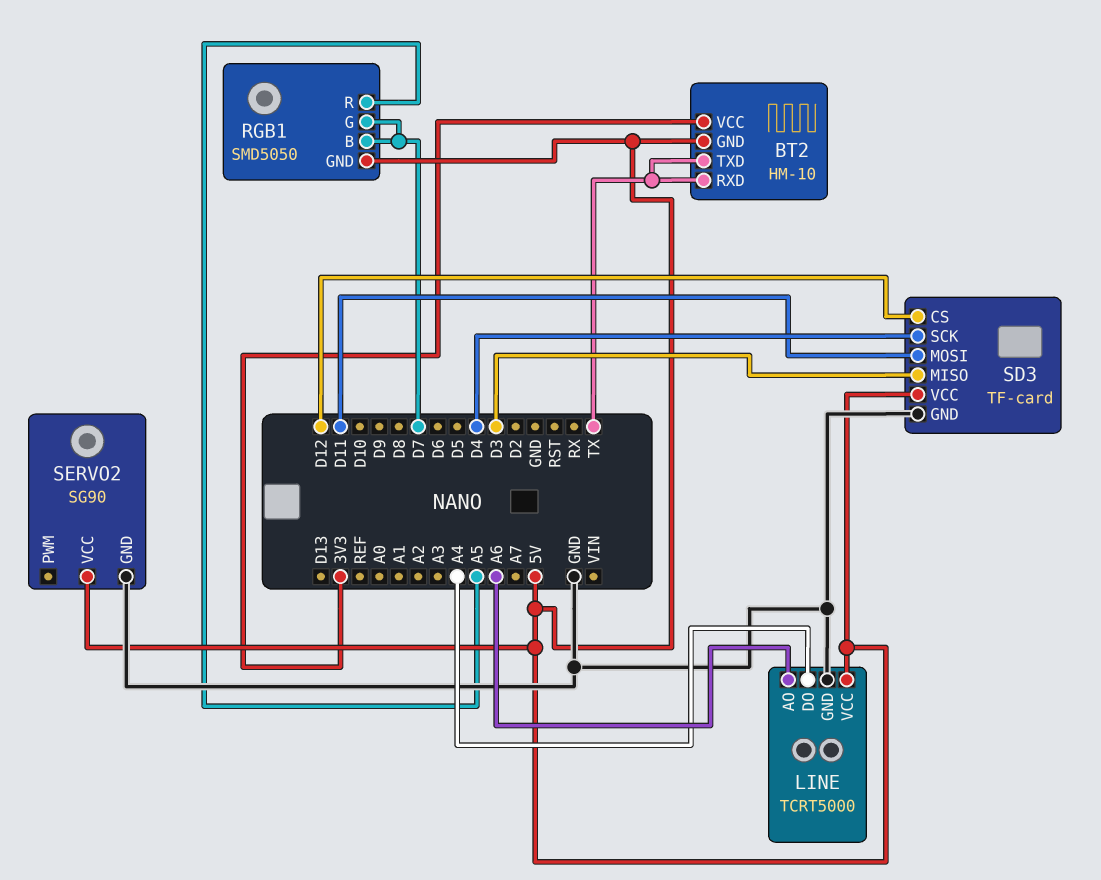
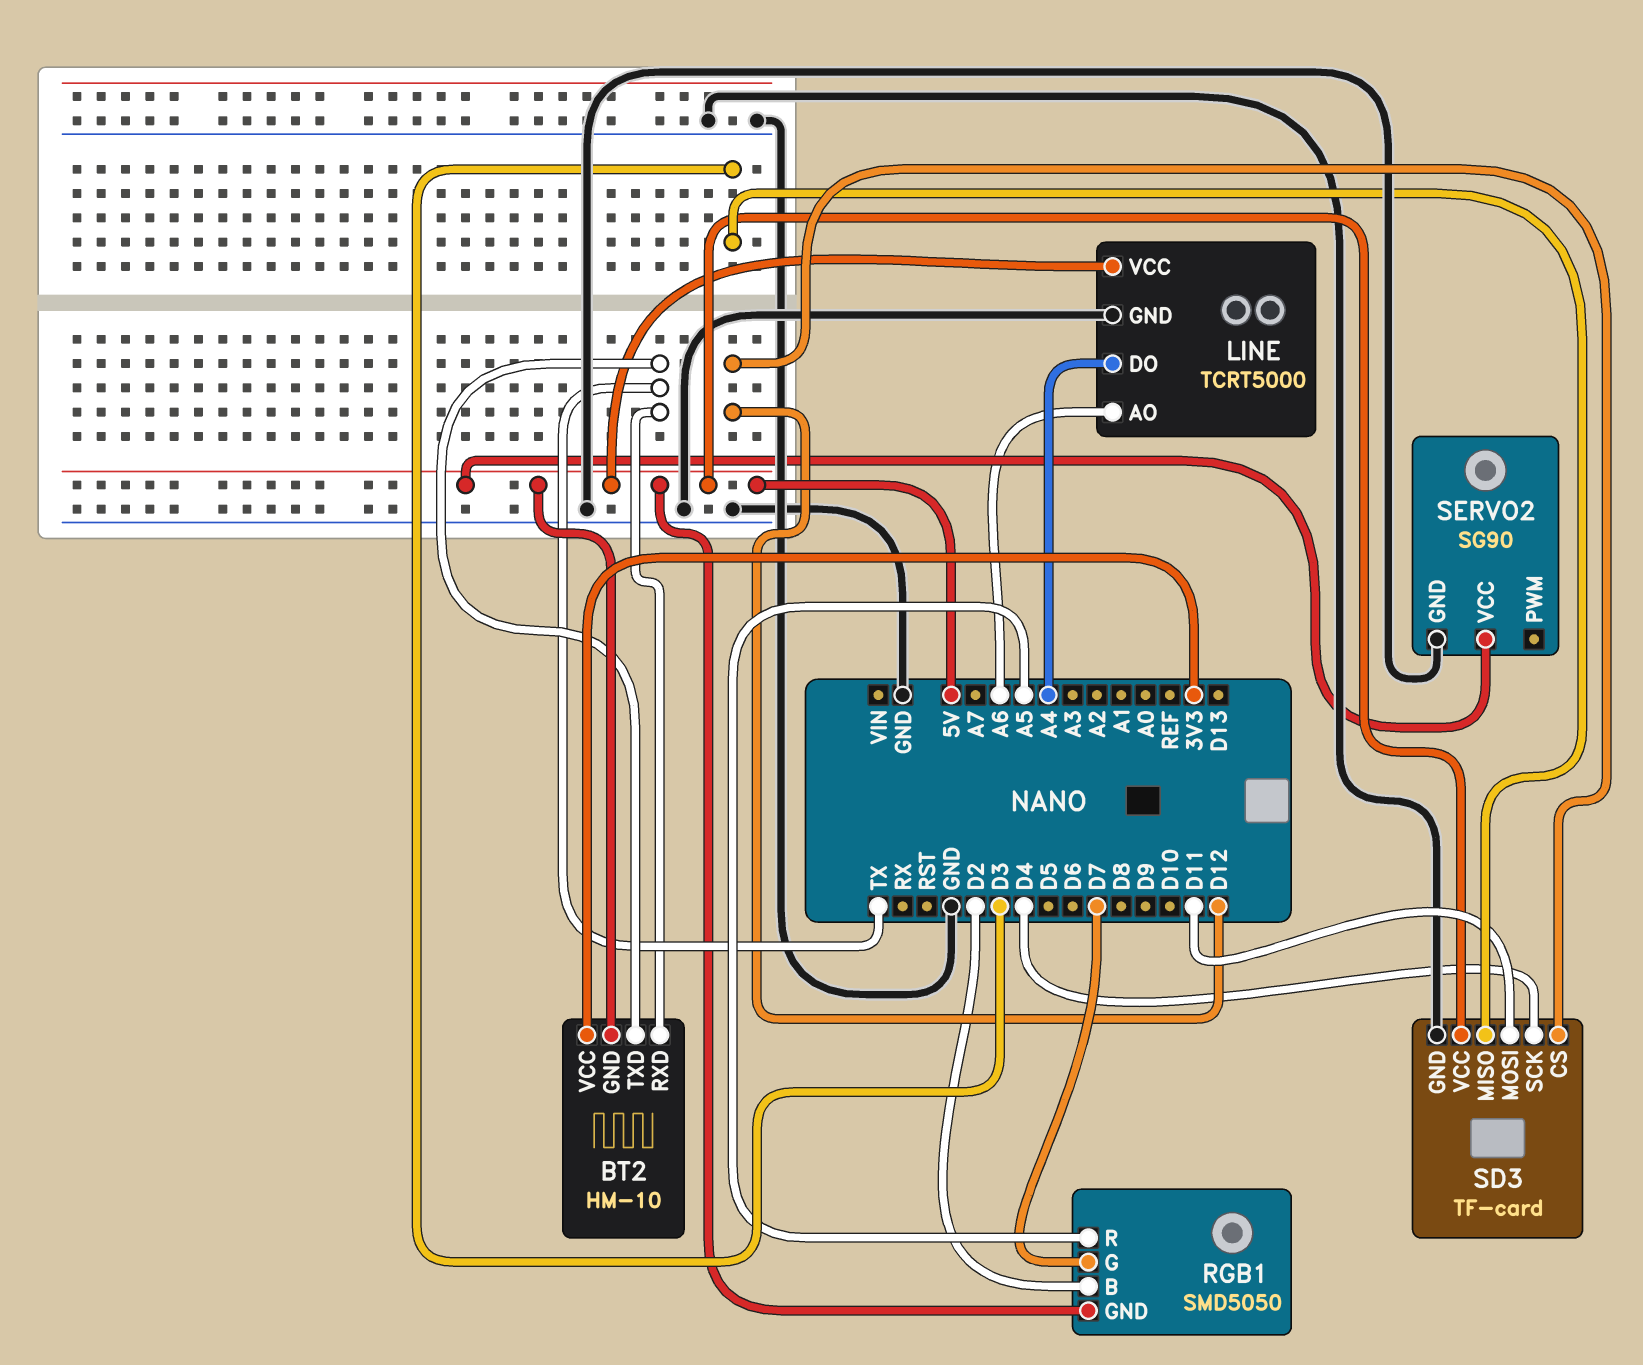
RGB1 pin B: D7 -> D2

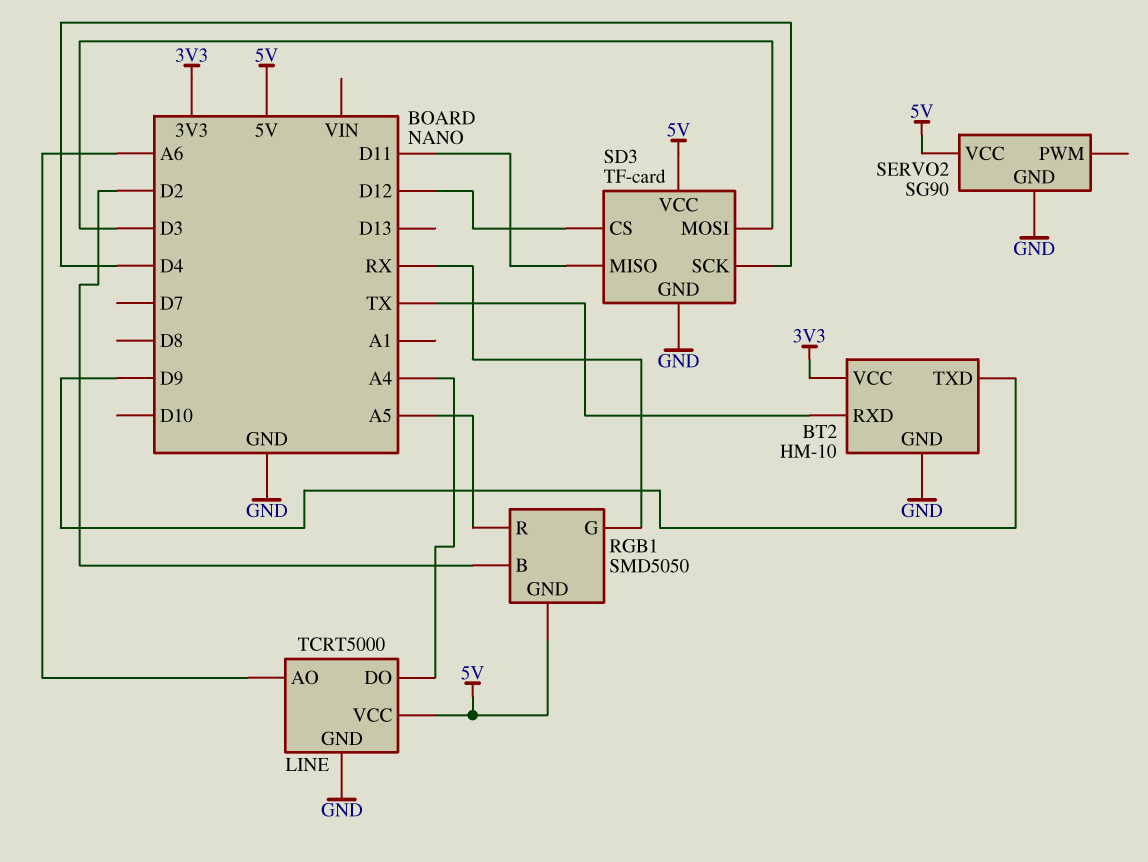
BT2 pin GND: 5V -> GND
BT2 pin TXD: TX -> D9
RGB1 pin G: D7 -> RX
SD3 pin MISO: D3 -> D11
SD3 pin MOSI: D11 -> D3

